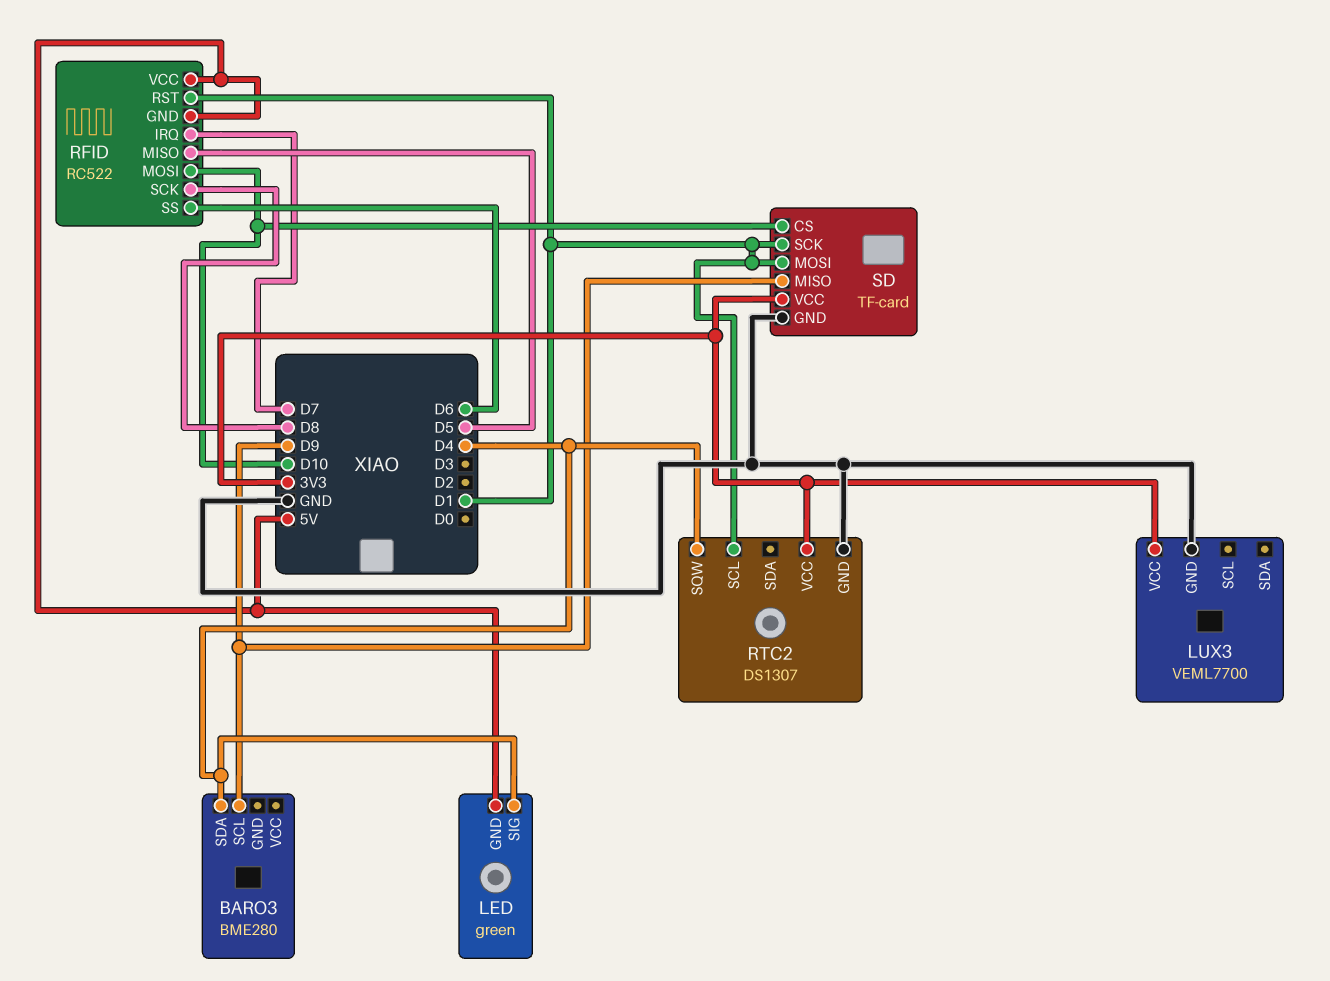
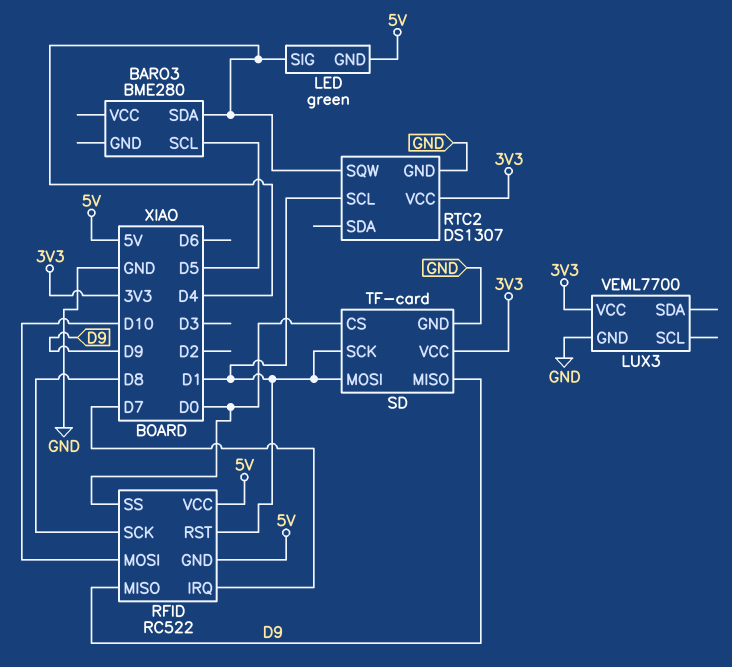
BARO3 pin SCL: D9 -> D5
RFID pin MISO: D5 -> D9
RFID pin SS: D6 -> D0
SD pin CS: D10 -> D0

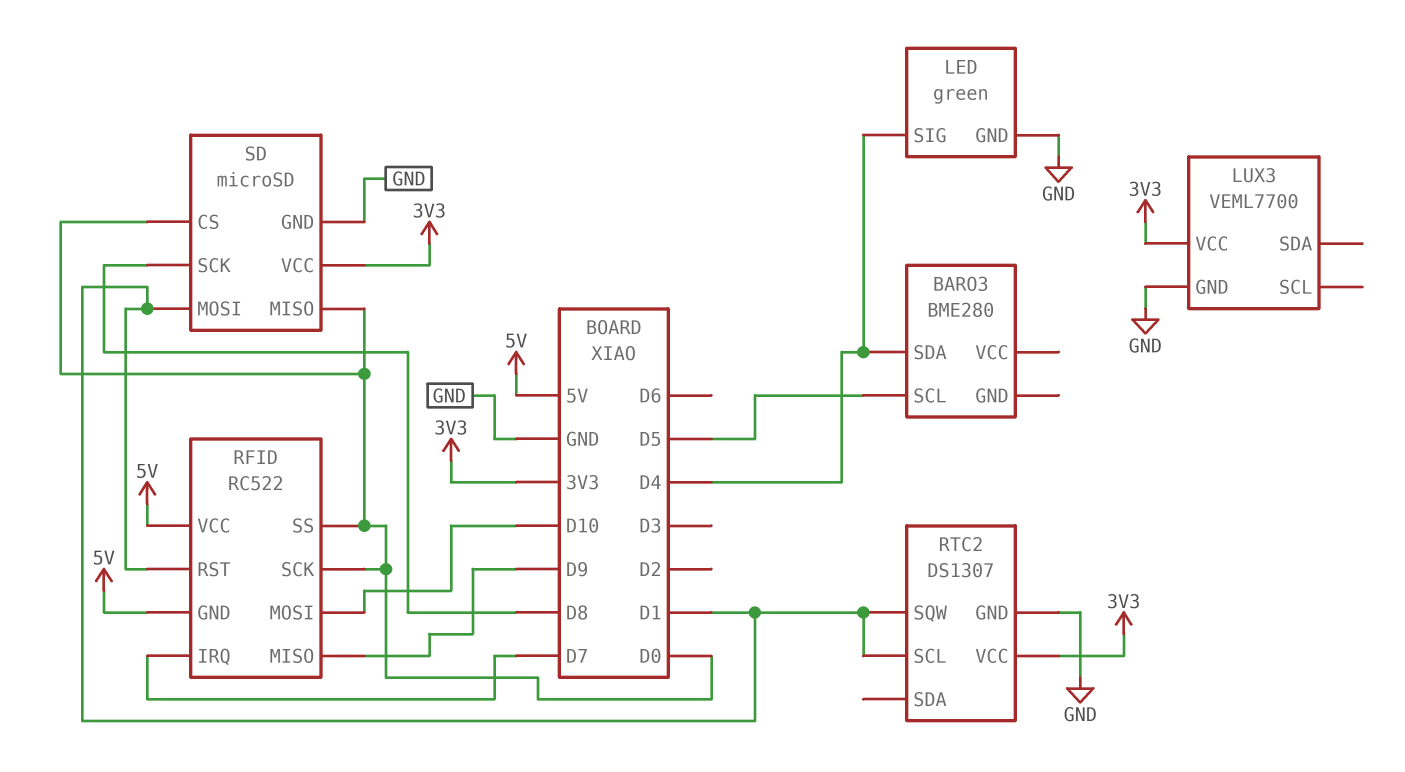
LED pin GND: 5V -> GND
RFID pin SCK: D8 -> D0
RTC2 pin SQW: D4 -> D1
SD: TF-card -> microSD
SD pin MISO: D9 -> D0
SD pin SCK: D1 -> D8

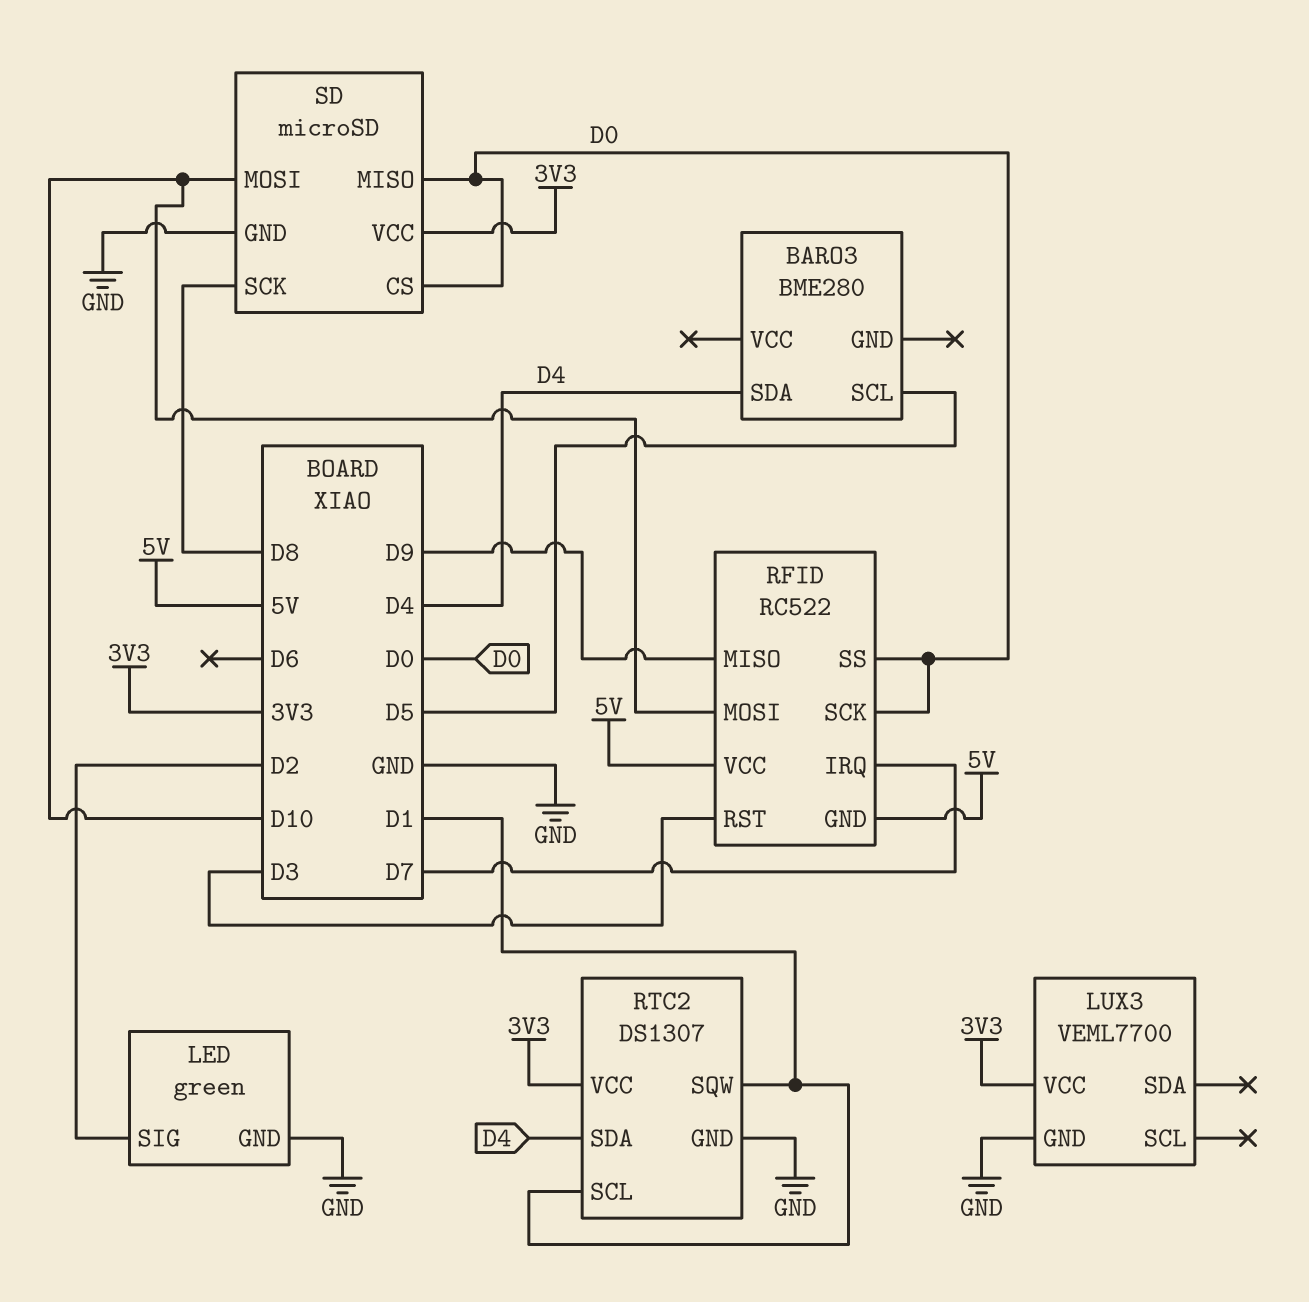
LED pin SIG: D4 -> D2
RFID pin RST: D1 -> D3
RTC2 pin SDA: none -> D4
SD pin MOSI: D1 -> D10

